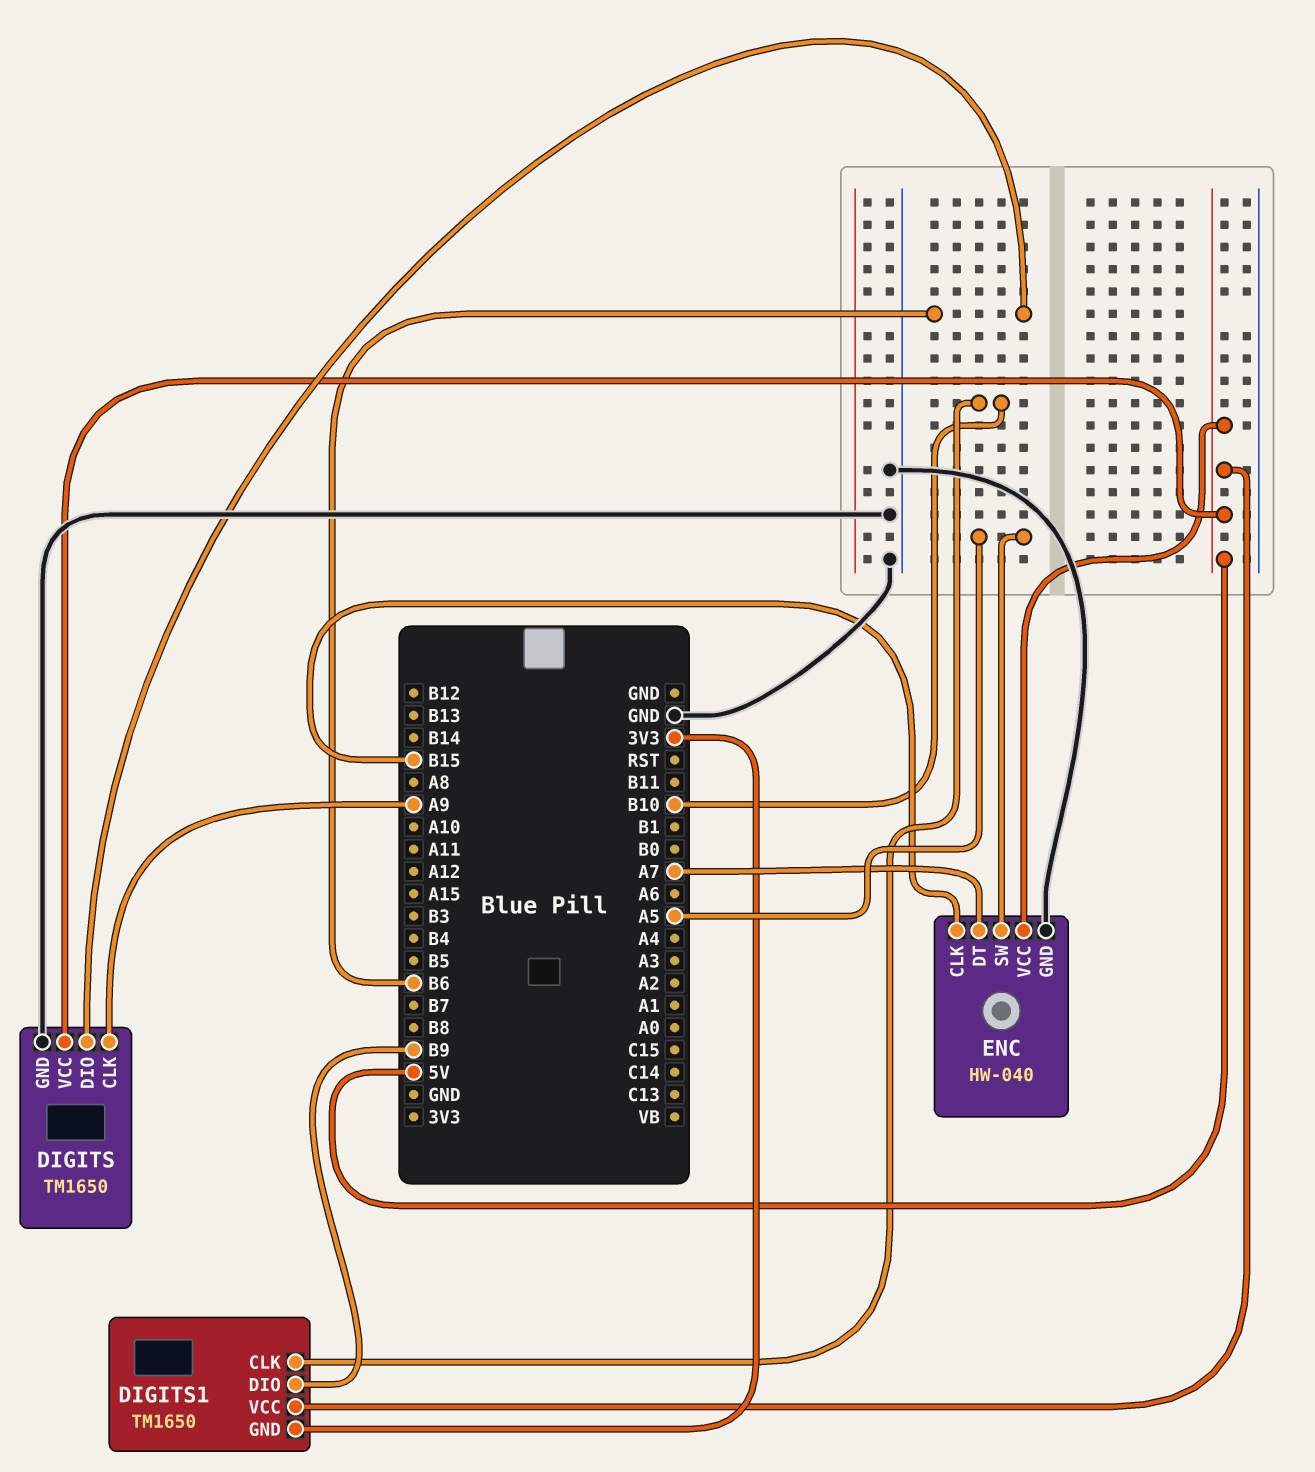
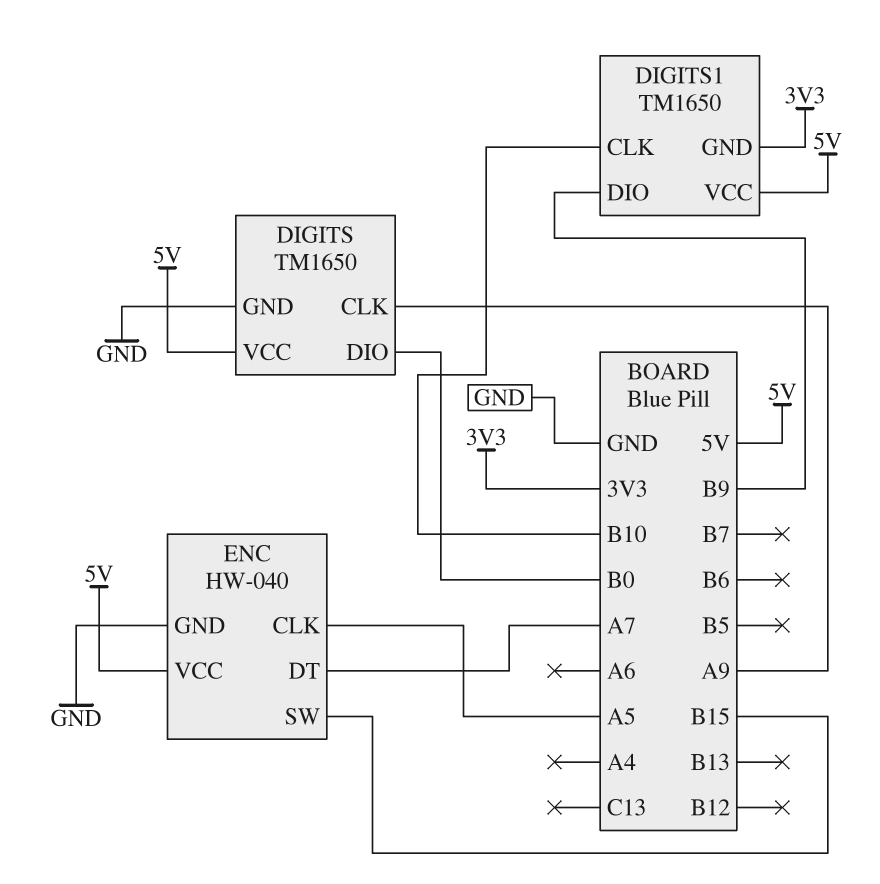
DIGITS pin DIO: B6 -> B0
ENC pin CLK: B15 -> A5
ENC pin SW: A5 -> B15

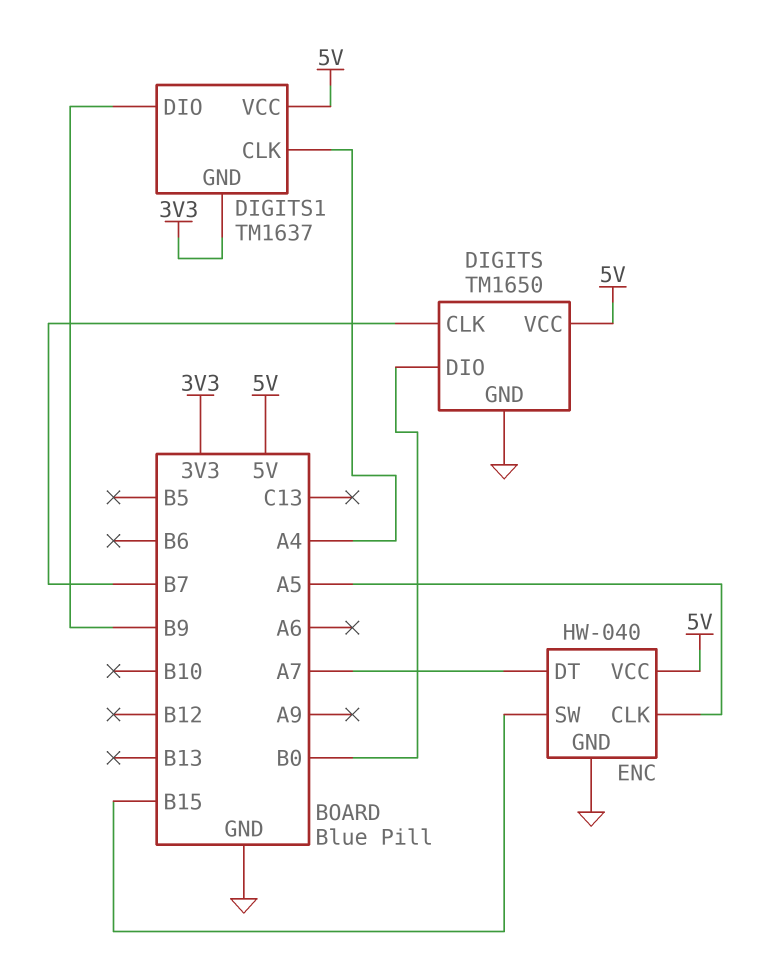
DIGITS pin CLK: A9 -> B7
DIGITS1: TM1650 -> TM1637
DIGITS1 pin CLK: B10 -> A4

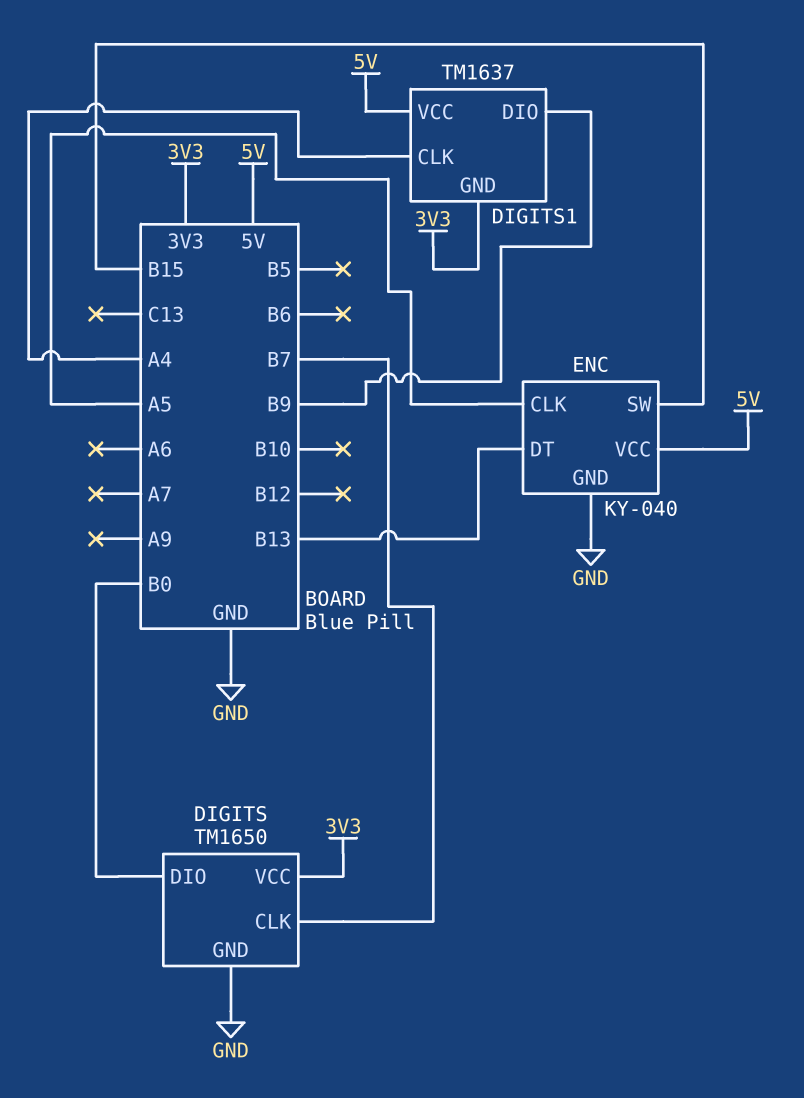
DIGITS pin VCC: 5V -> 3V3
ENC: HW-040 -> KY-040
ENC pin DT: A7 -> B13

